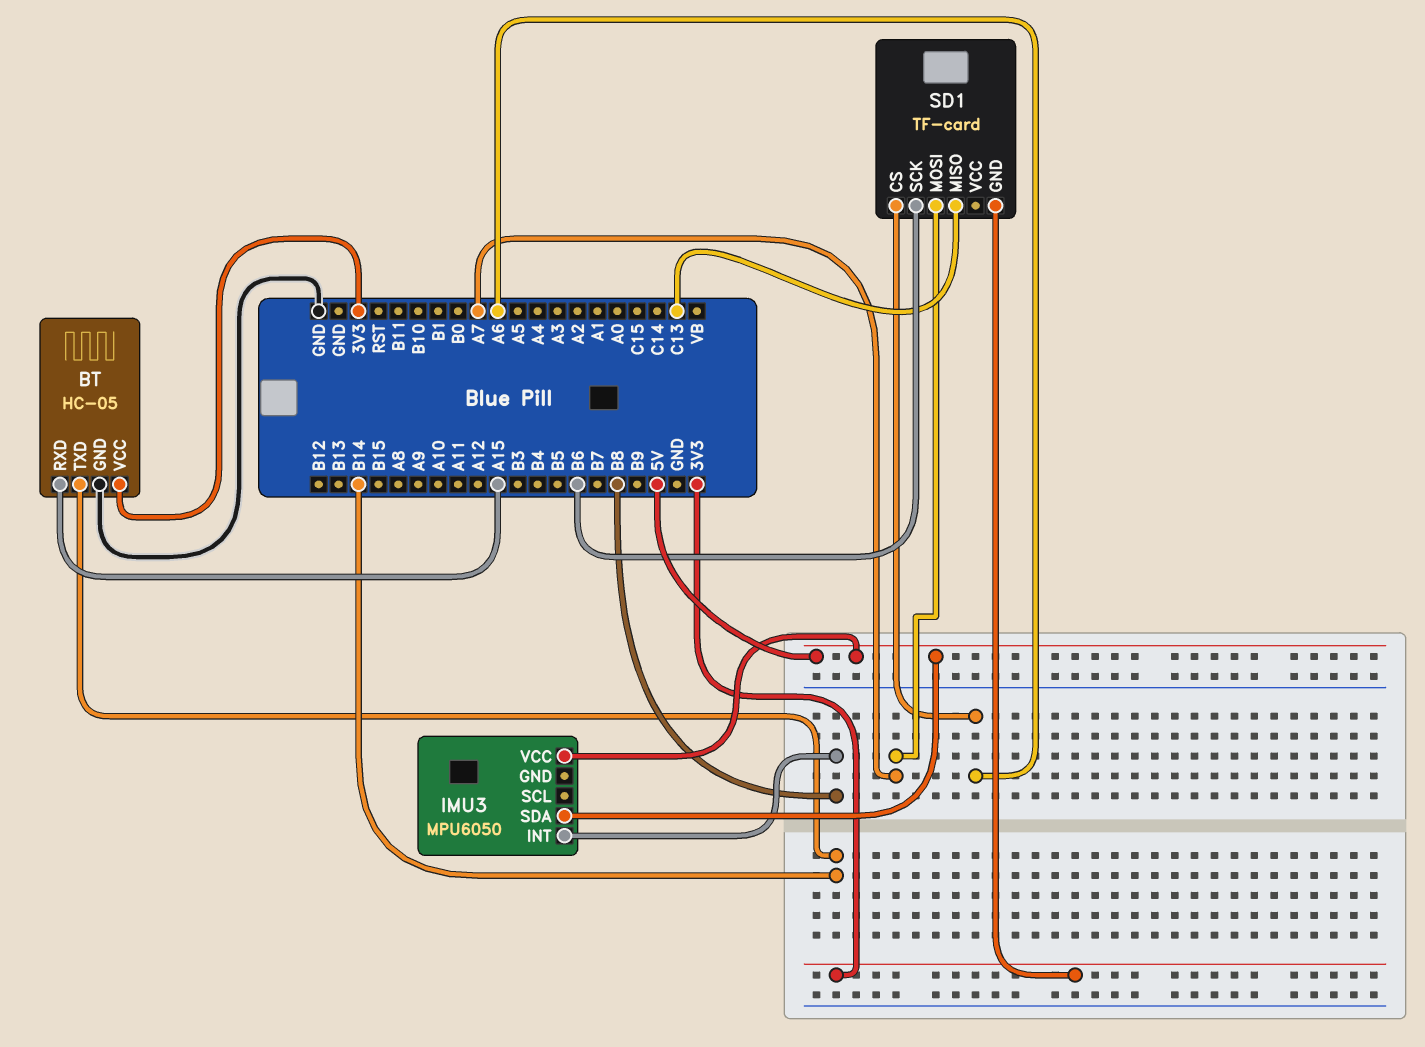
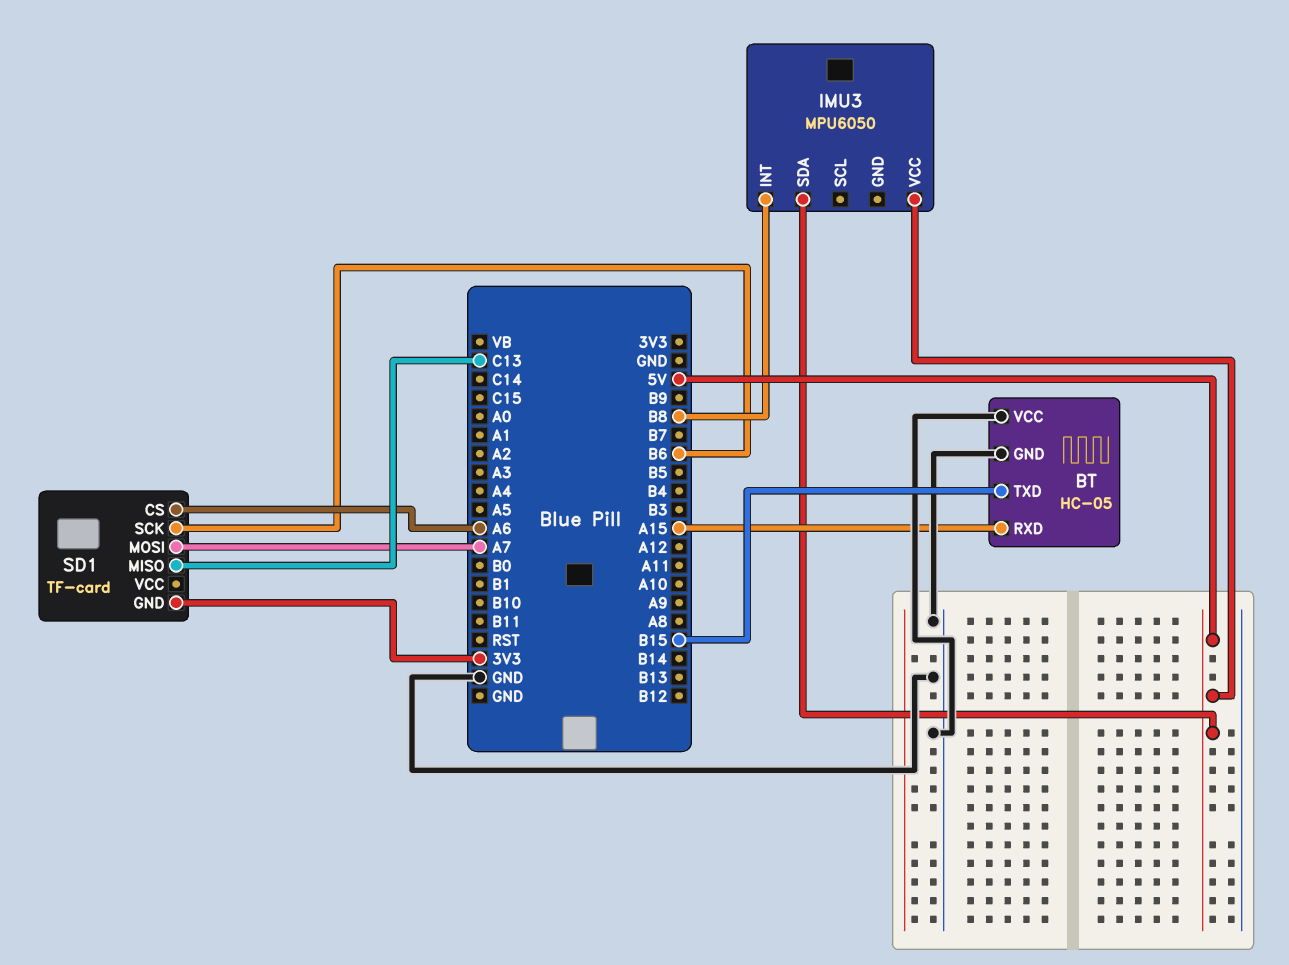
BT pin TXD: B14 -> B15
BT pin VCC: 3V3 -> GND

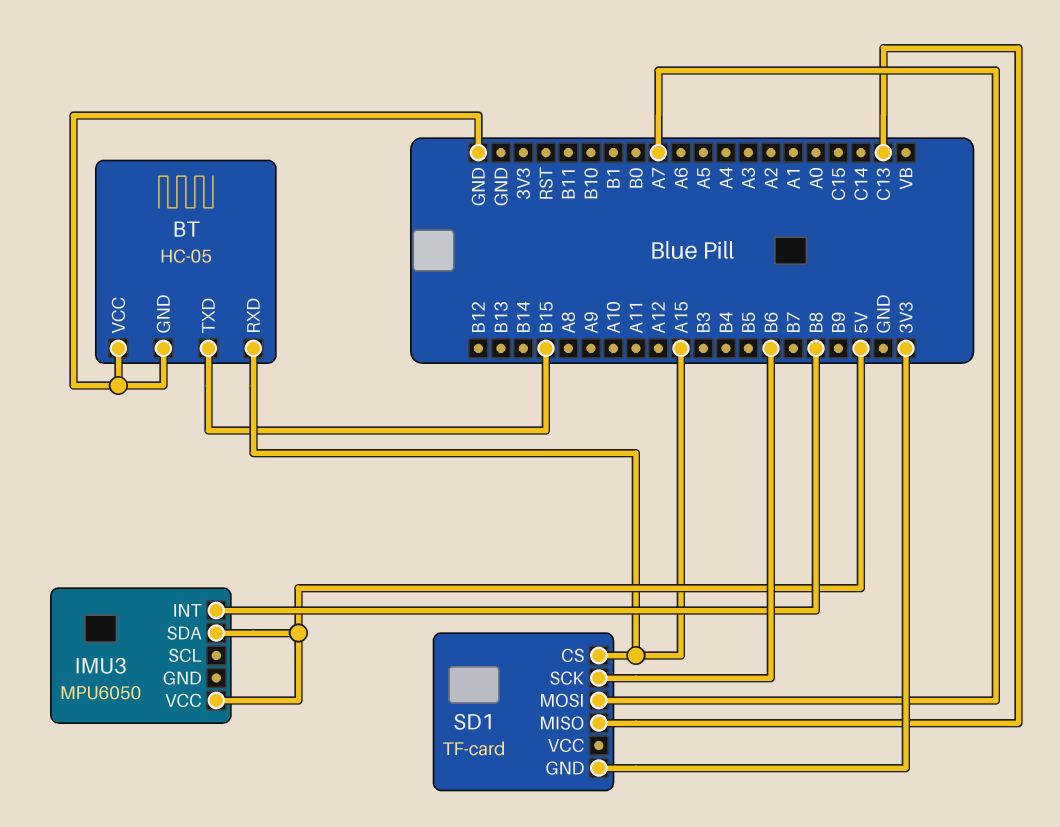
SD1 pin CS: A6 -> A15

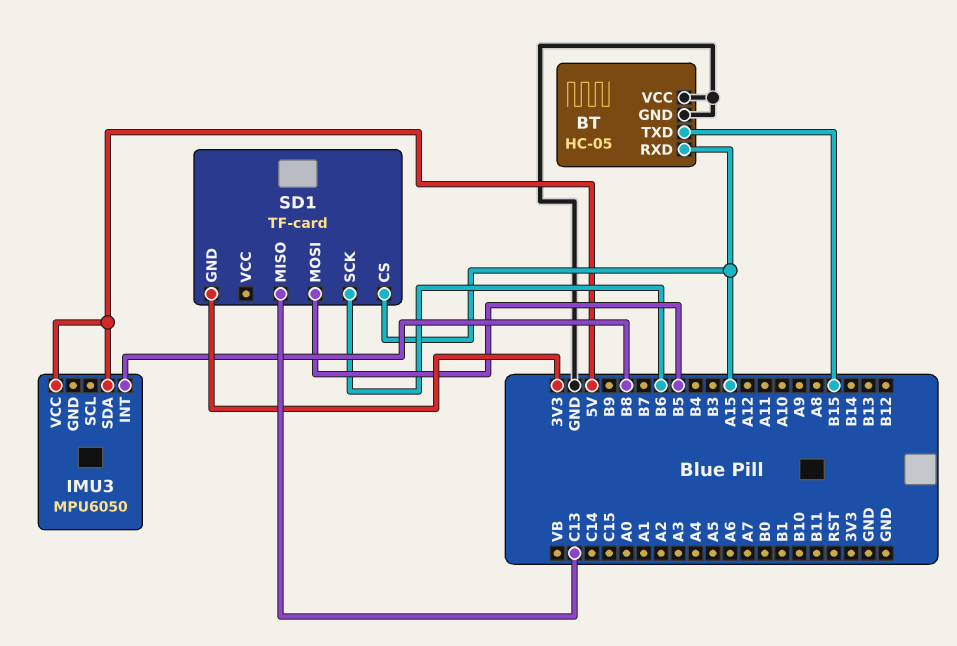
SD1 pin MOSI: A7 -> B5

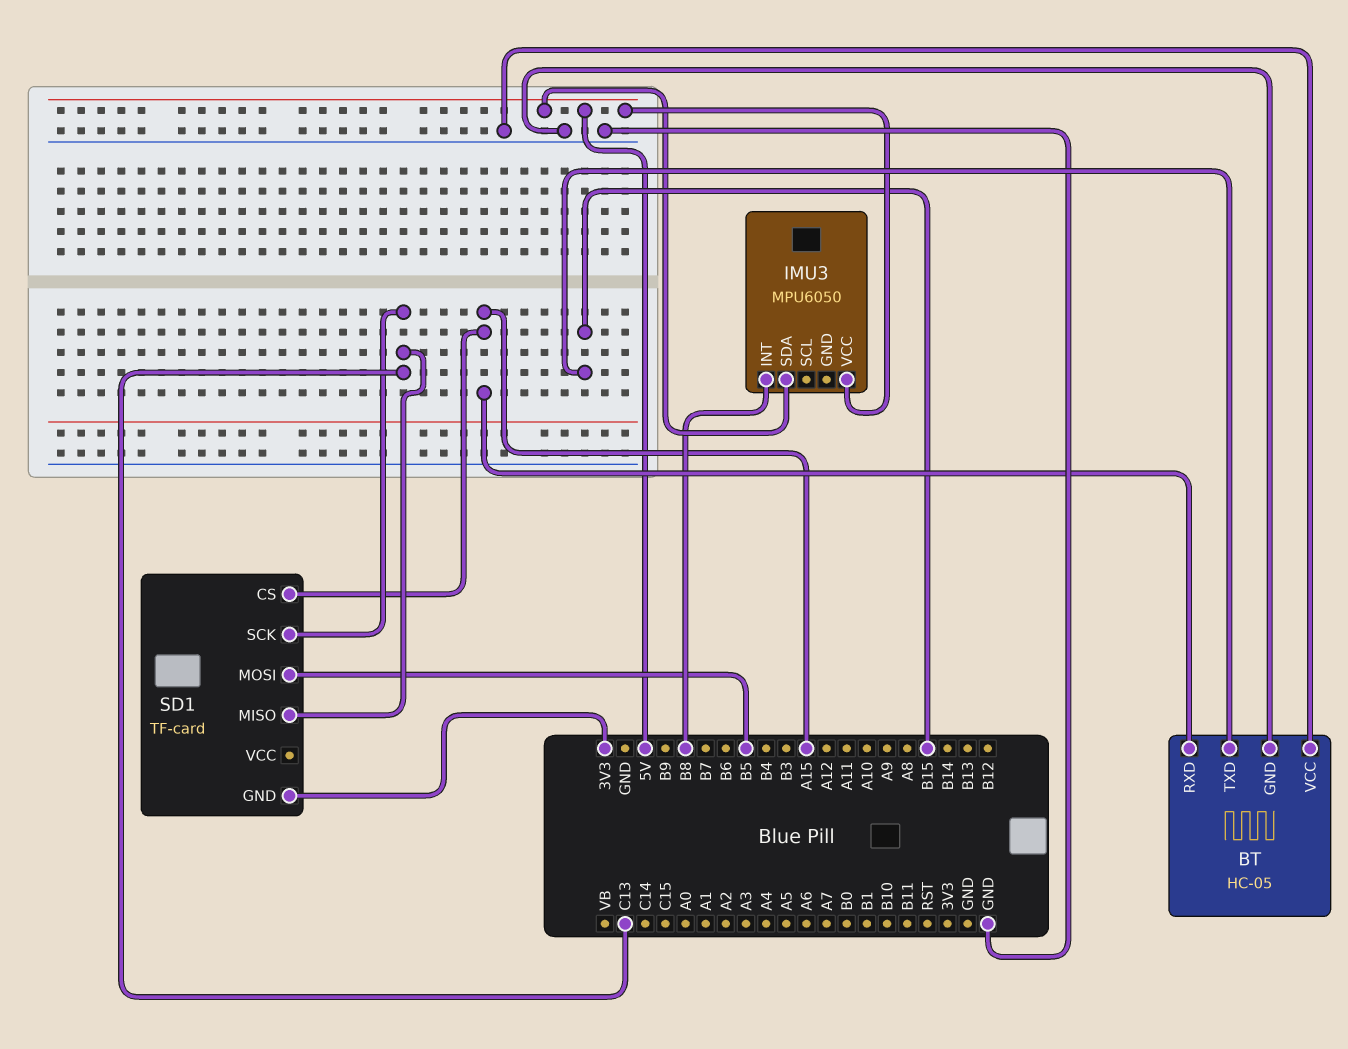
SD1 pin SCK: B6 -> C13

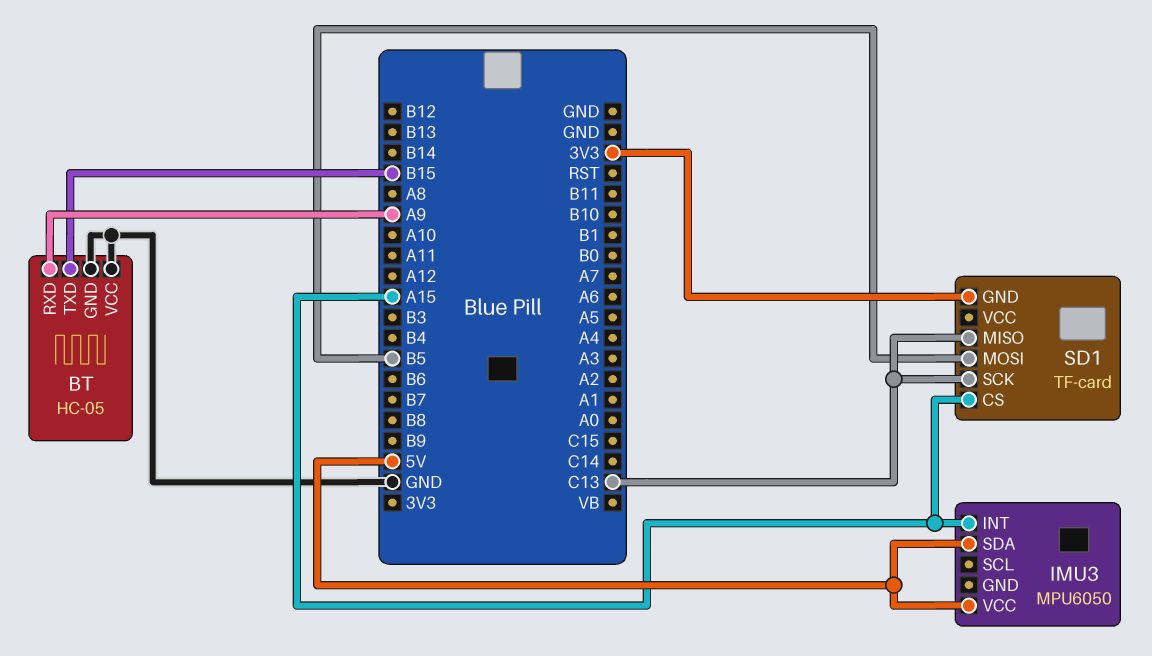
BT pin RXD: A15 -> A9
IMU3 pin INT: B8 -> A15

